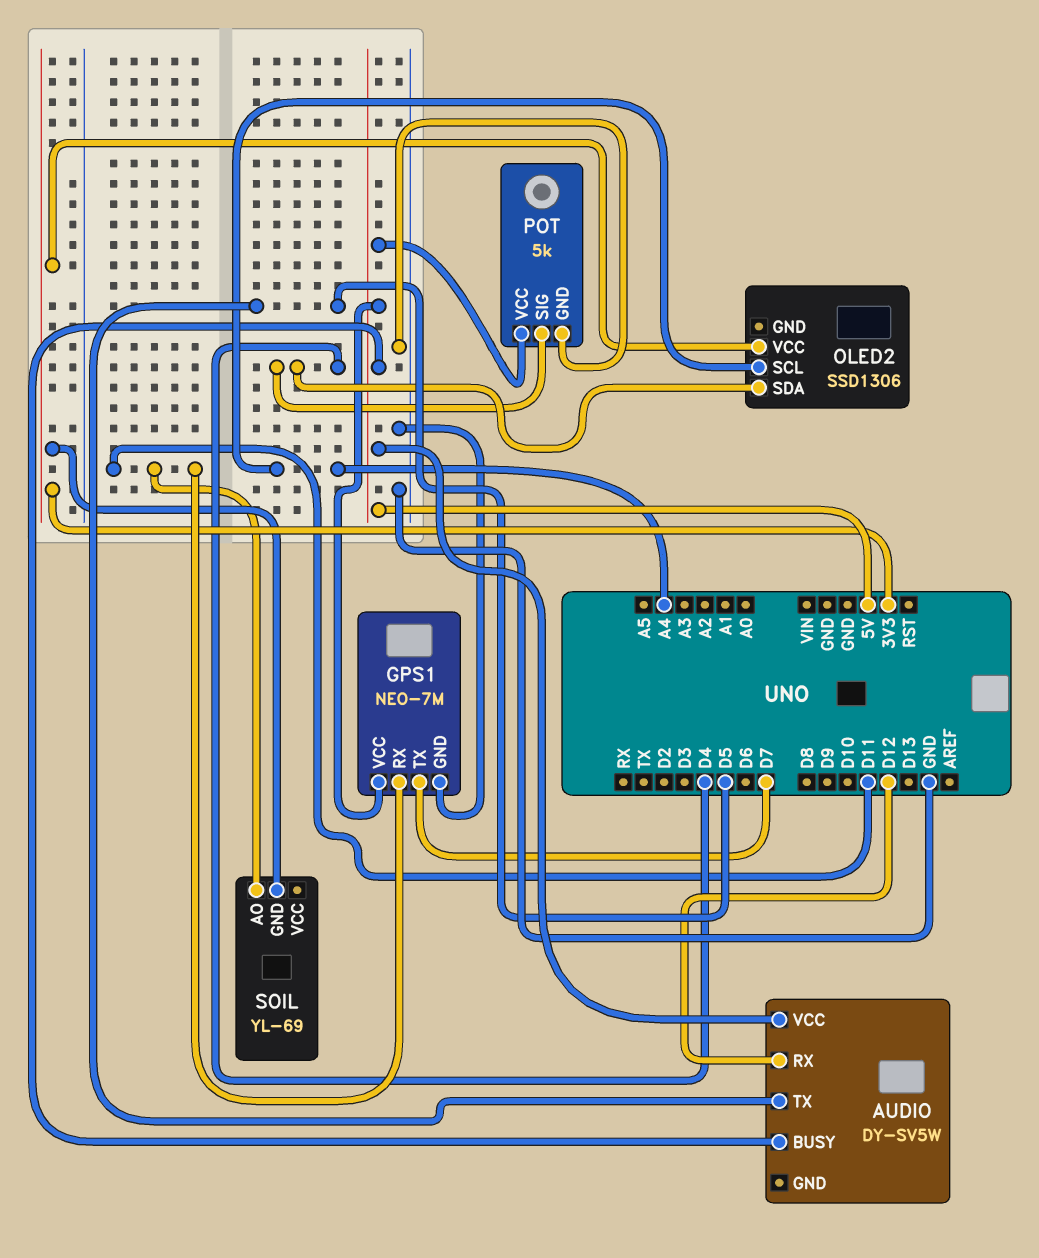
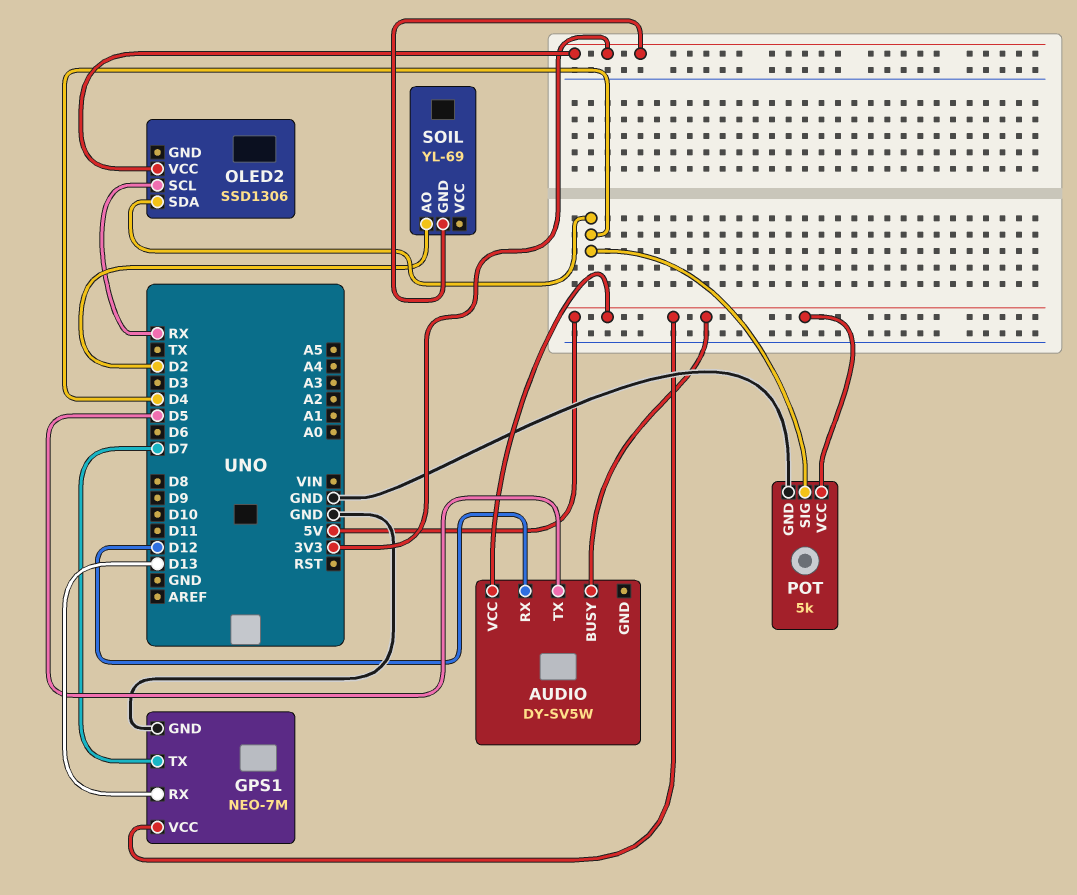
GPS1 pin RX: D11 -> D13
OLED2 pin SCL: A4 -> RX
SOIL pin AO: D11 -> D2

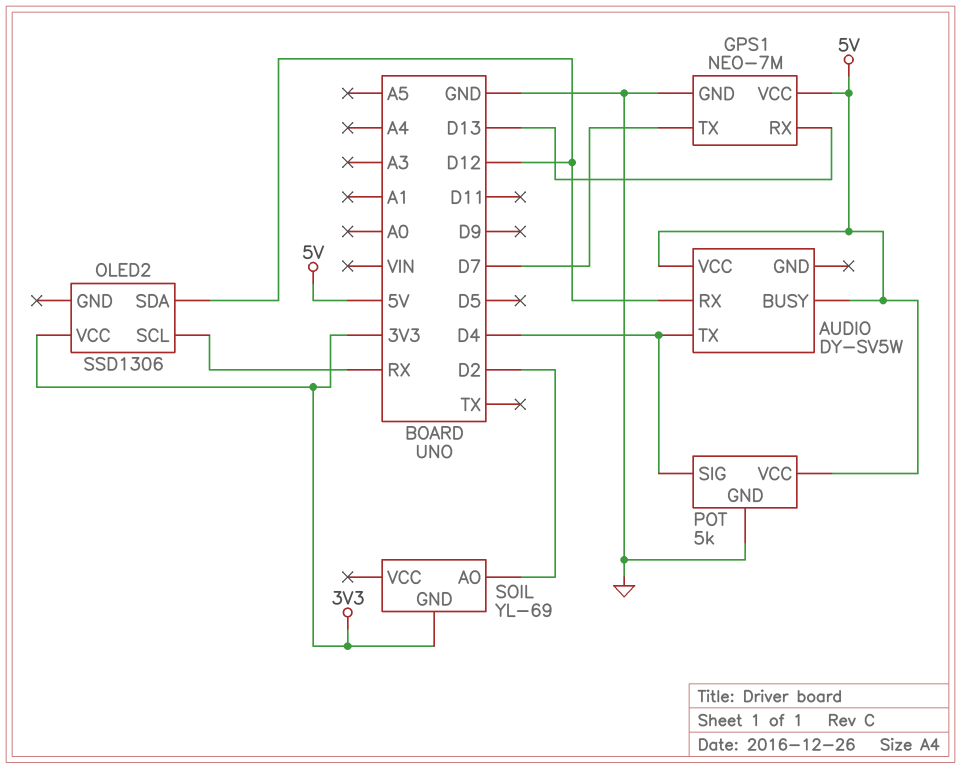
AUDIO pin TX: D5 -> D4
OLED2 pin SDA: D4 -> D12

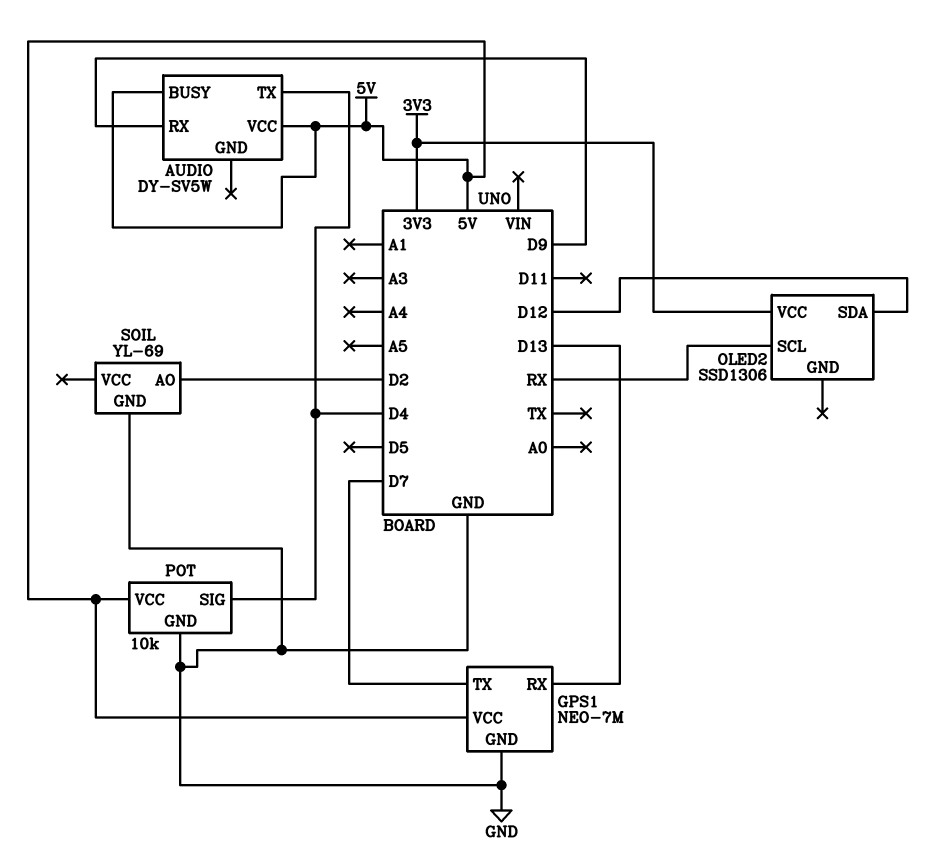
AUDIO pin RX: D12 -> D9
POT: 5k -> 10k
SOIL pin GND: 3V3 -> GND

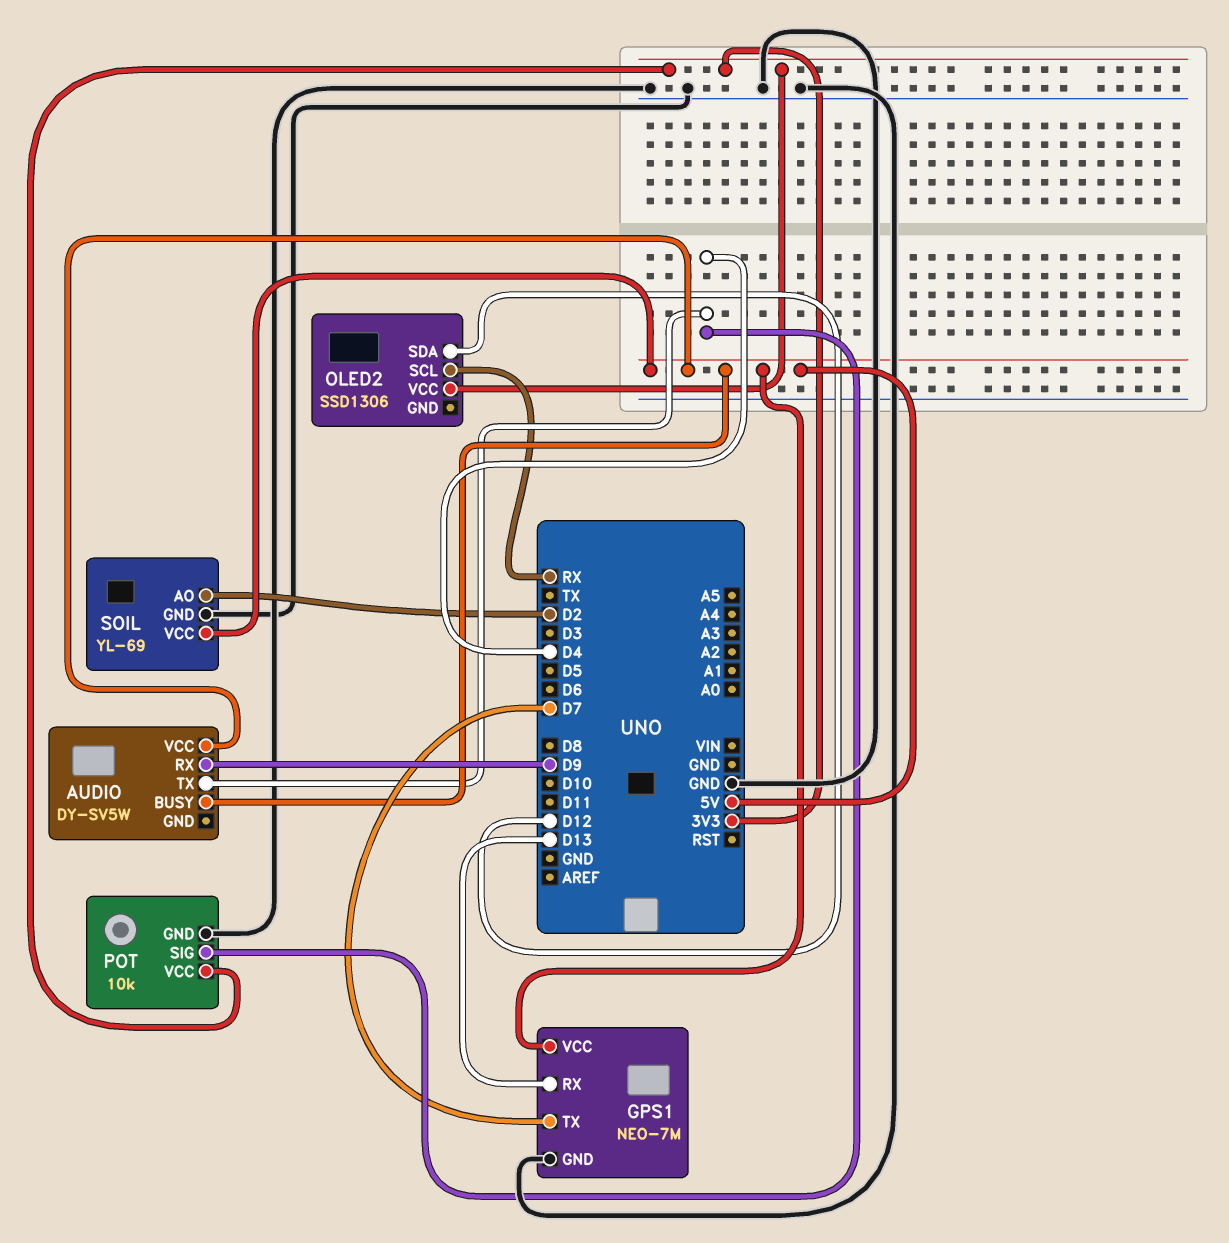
POT pin VCC: 5V -> 3V3
SOIL pin VCC: none -> 5V

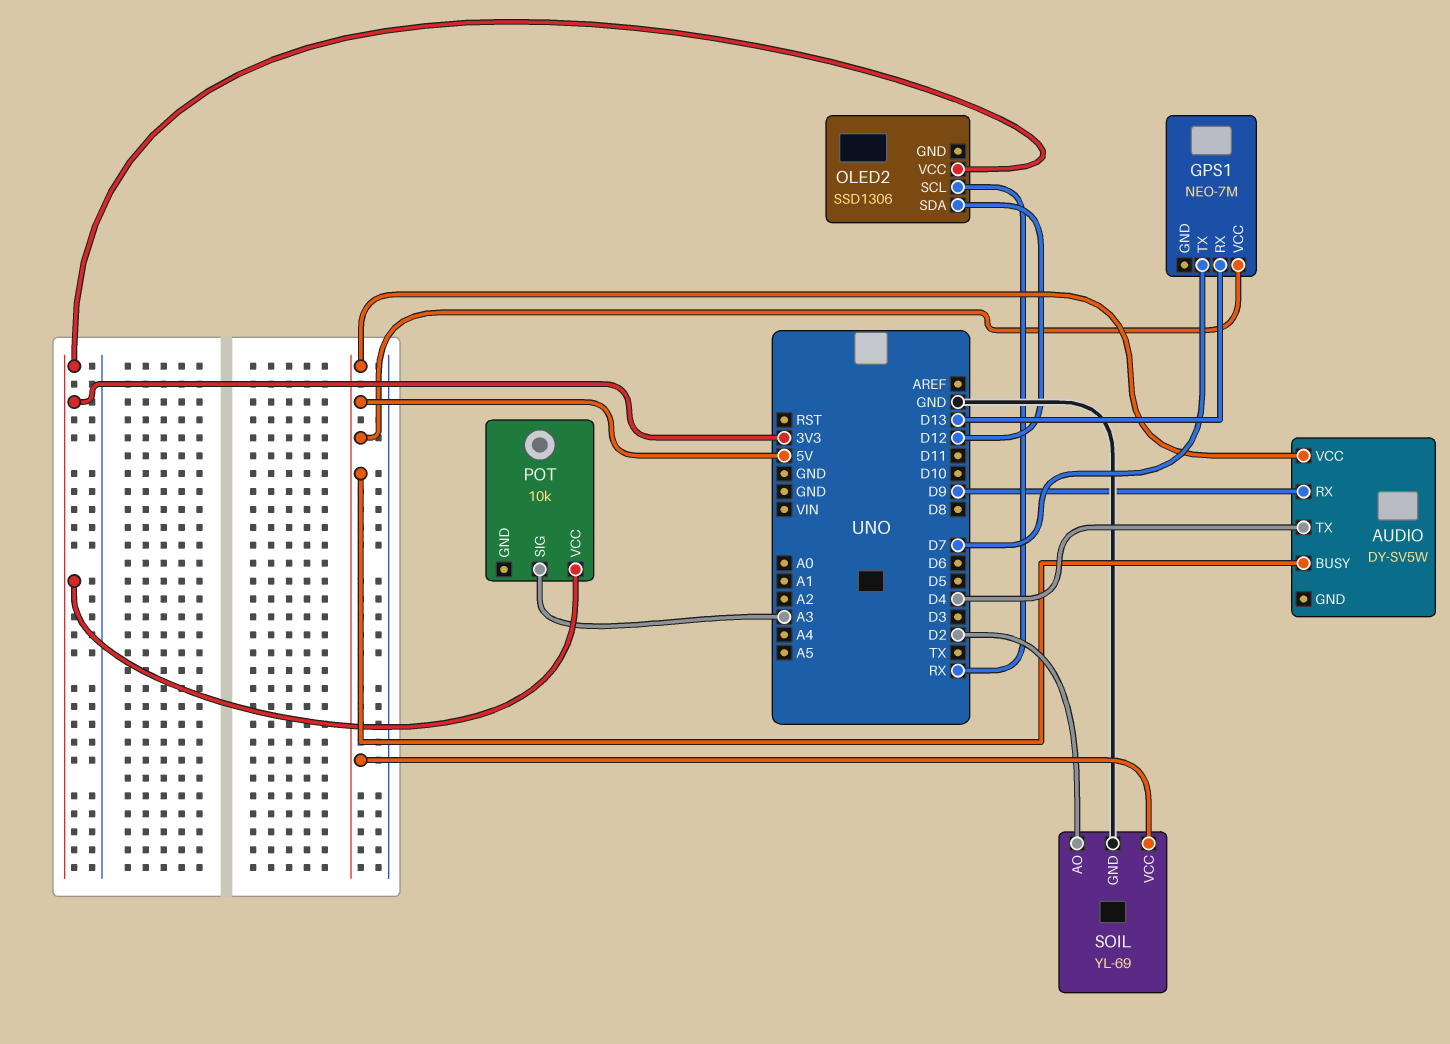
GPS1 pin GND: GND -> none
POT pin GND: GND -> none
POT pin SIG: D4 -> A3

